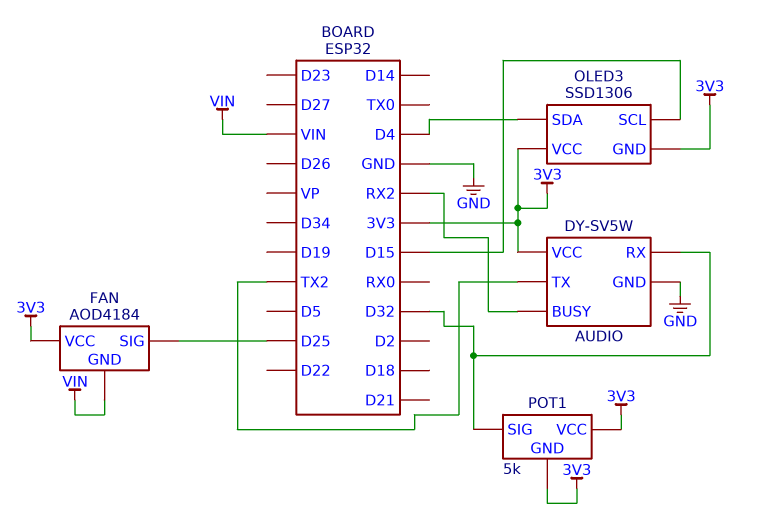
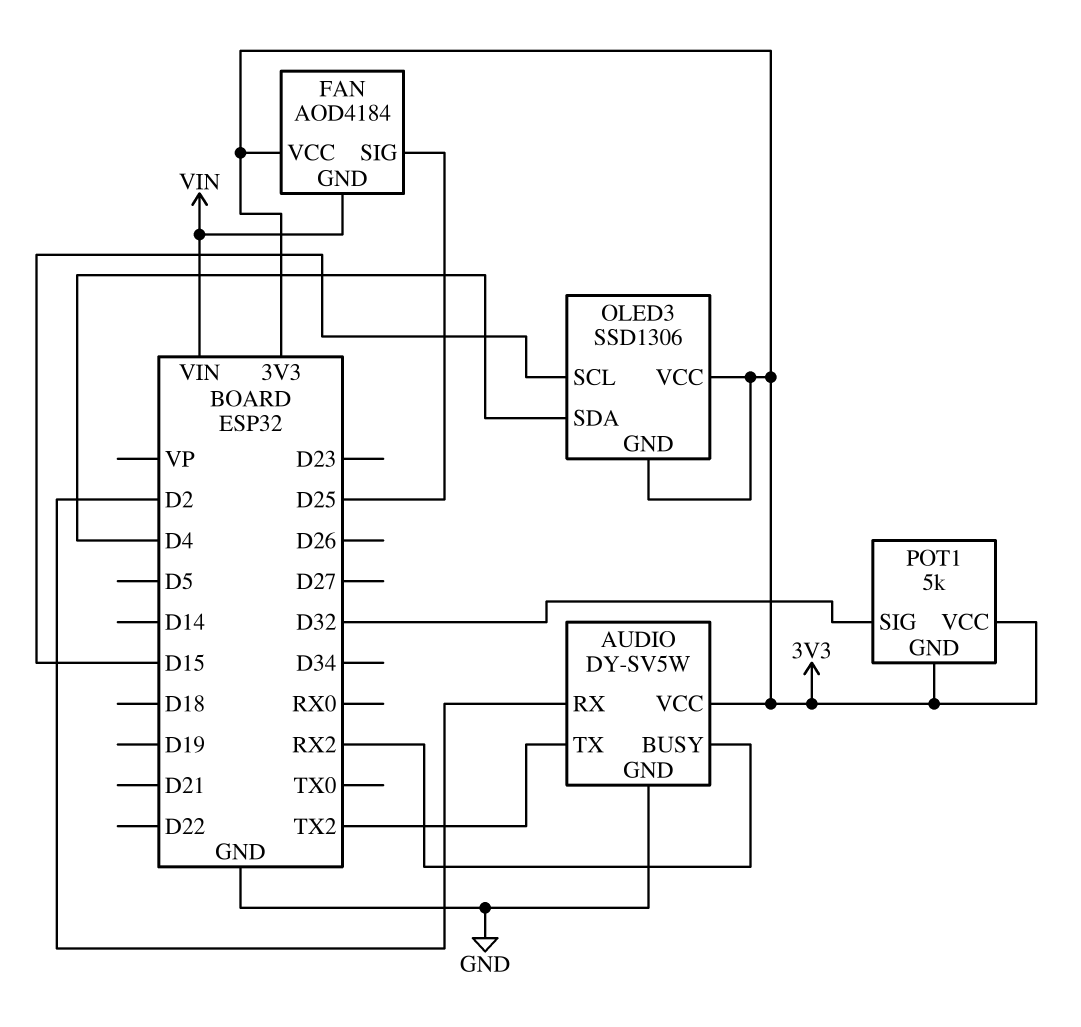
AUDIO pin RX: D32 -> D2

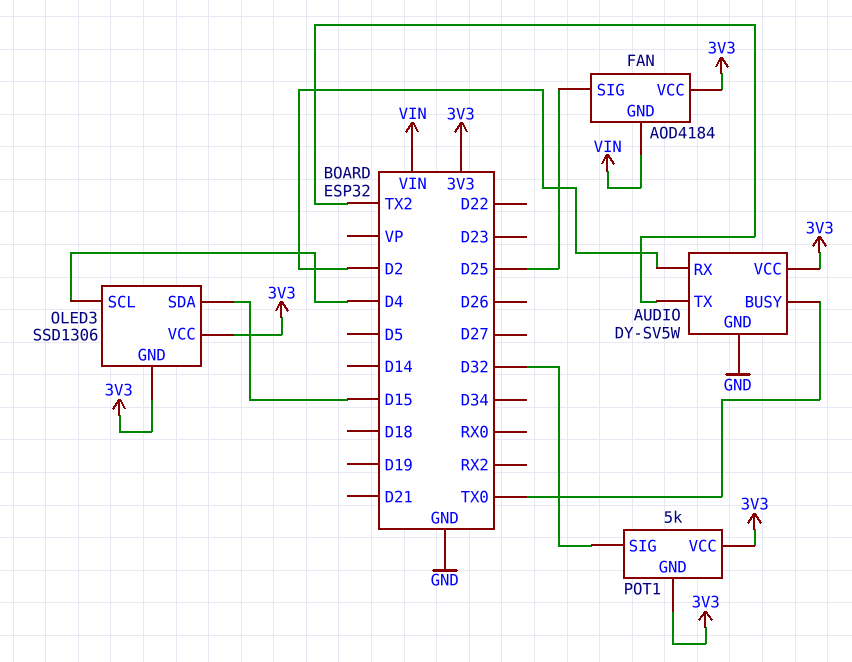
AUDIO pin BUSY: RX2 -> TX0
OLED3 pin SCL: D15 -> D4
OLED3 pin SDA: D4 -> D15

